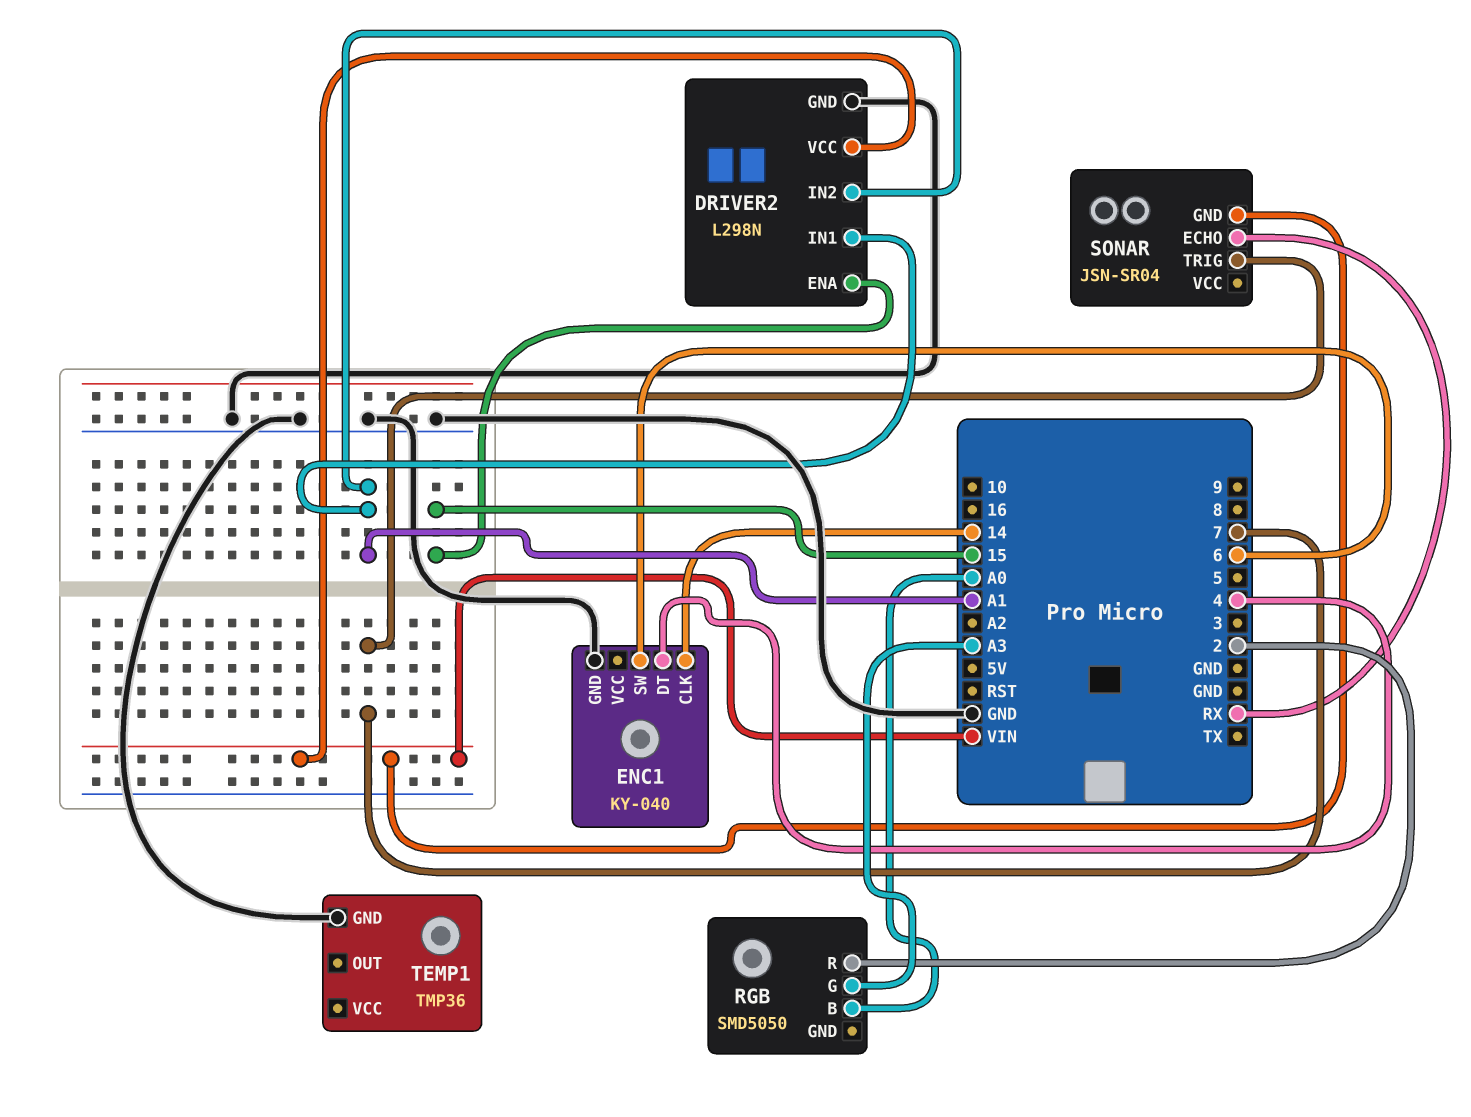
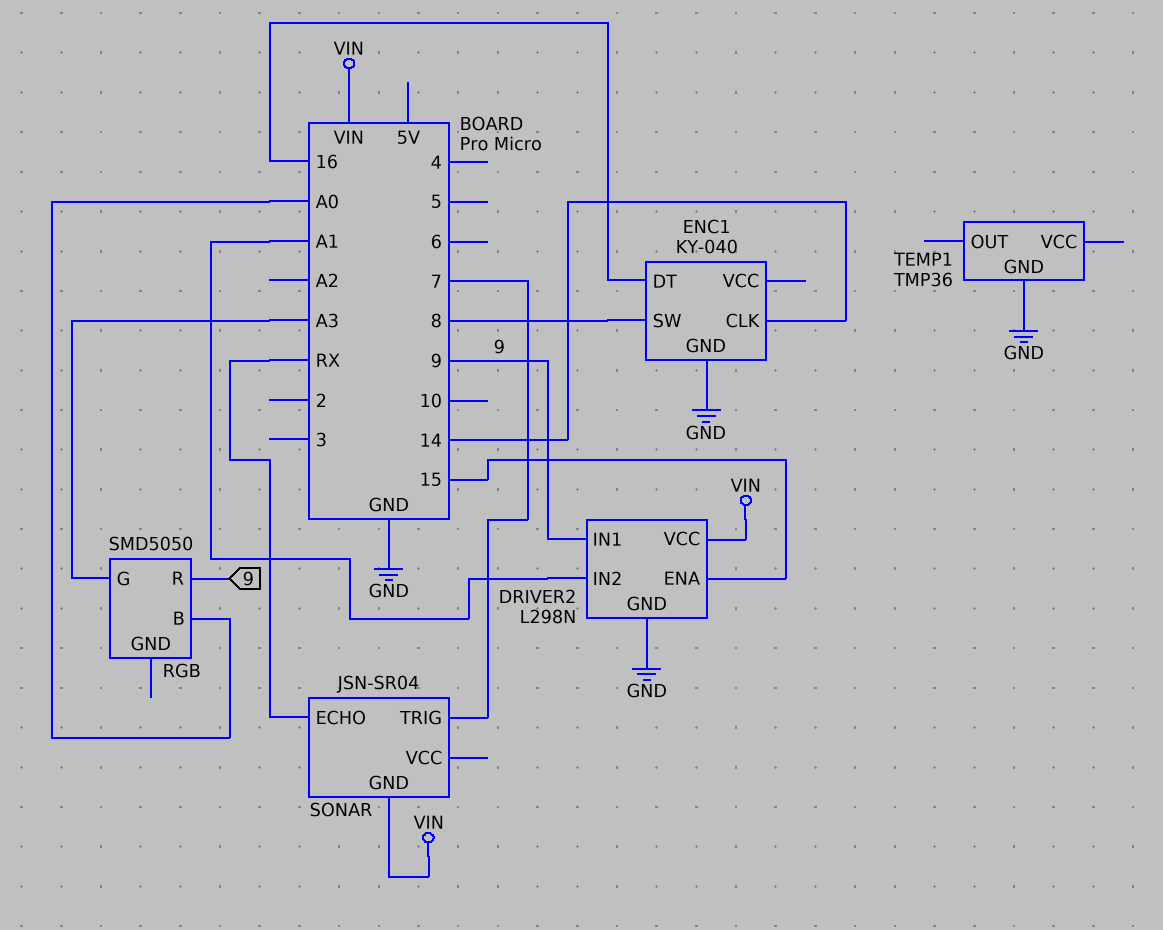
DRIVER2 pin IN1: A1 -> 9
ENC1 pin DT: 4 -> 16
ENC1 pin SW: 6 -> 8
RGB pin R: 2 -> 9

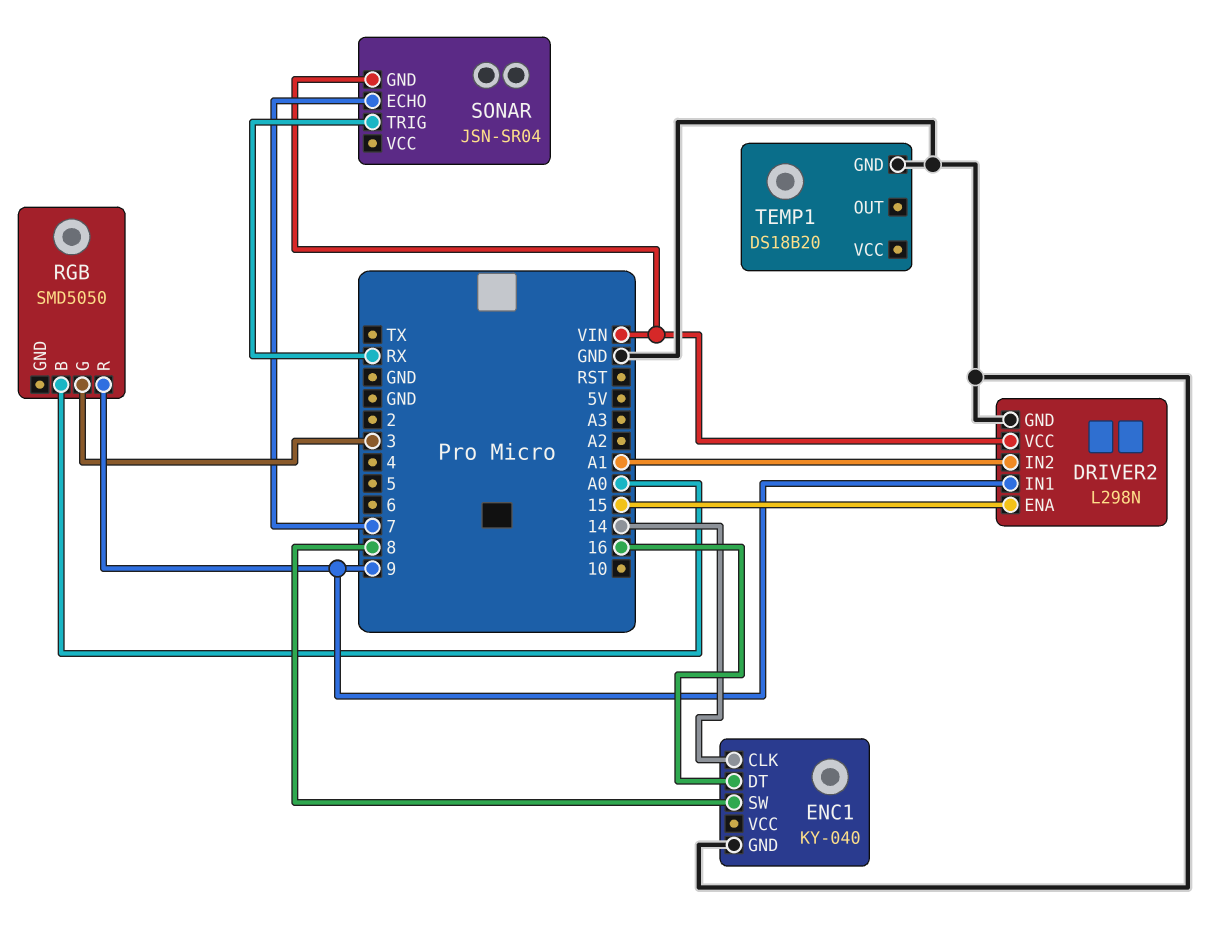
RGB pin G: A3 -> 3
SONAR pin ECHO: RX -> 7
SONAR pin TRIG: 7 -> RX
TEMP1: TMP36 -> DS18B20

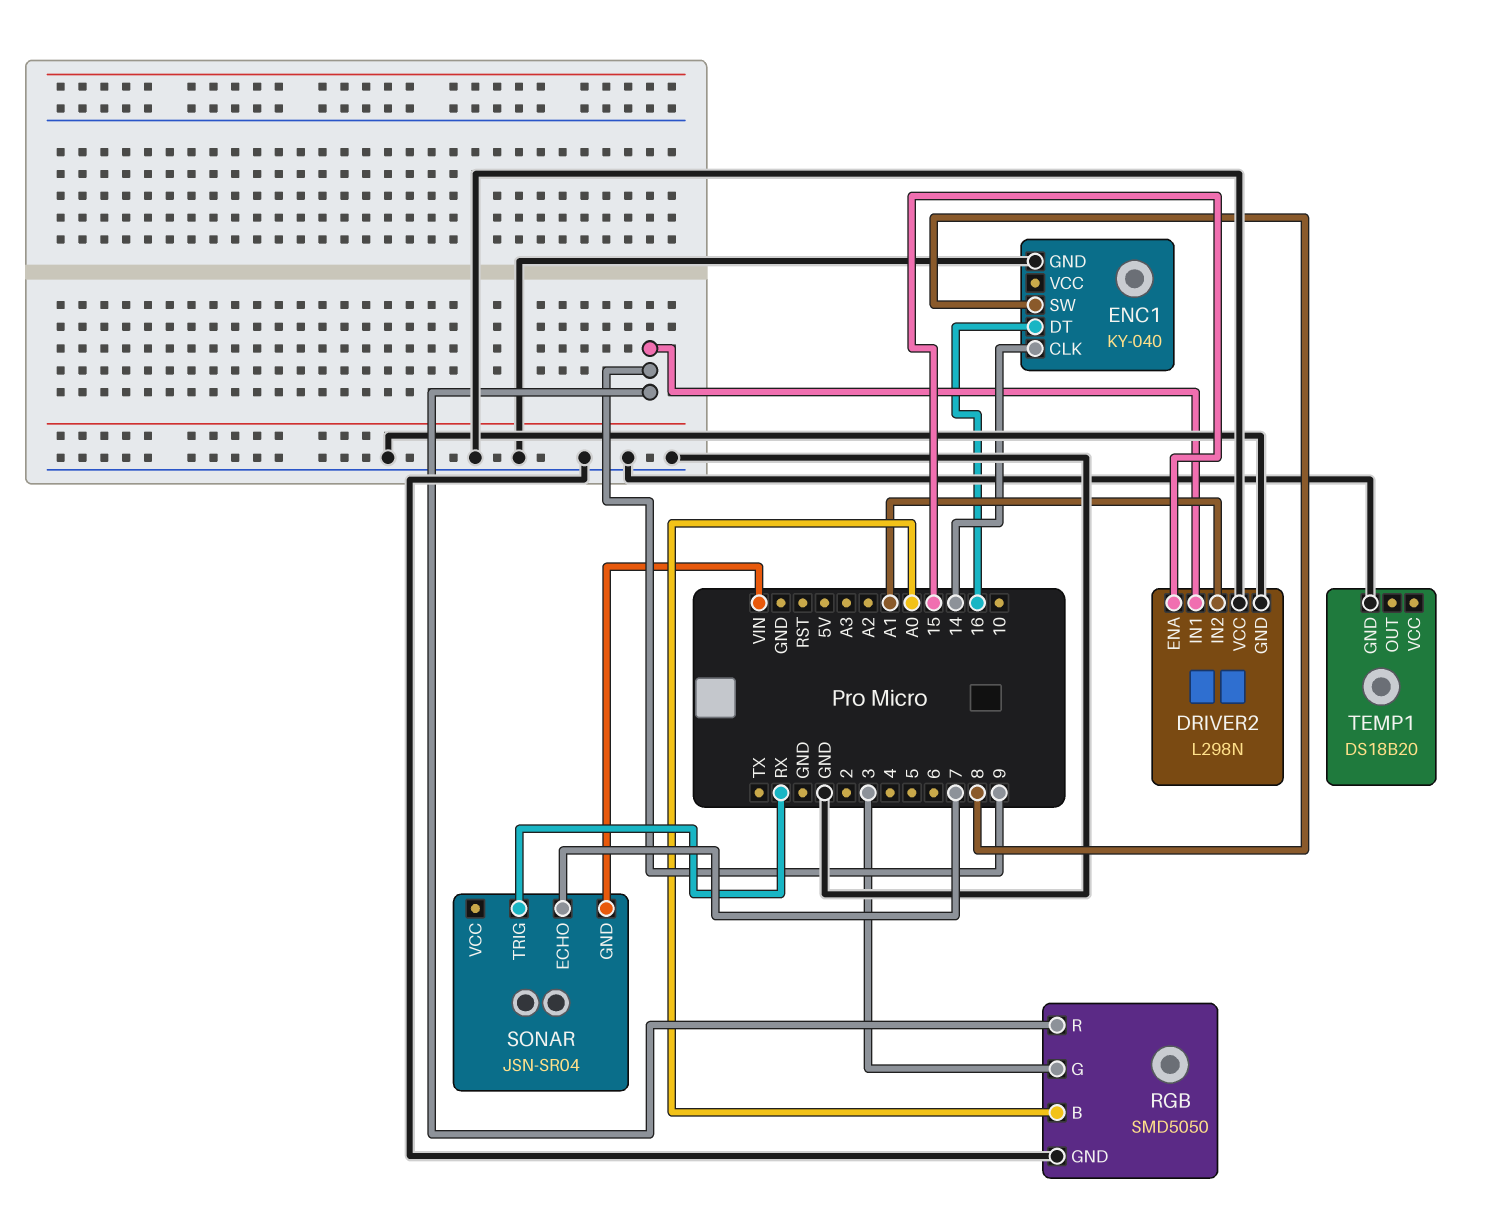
DRIVER2 pin VCC: VIN -> GND
RGB pin GND: none -> GND

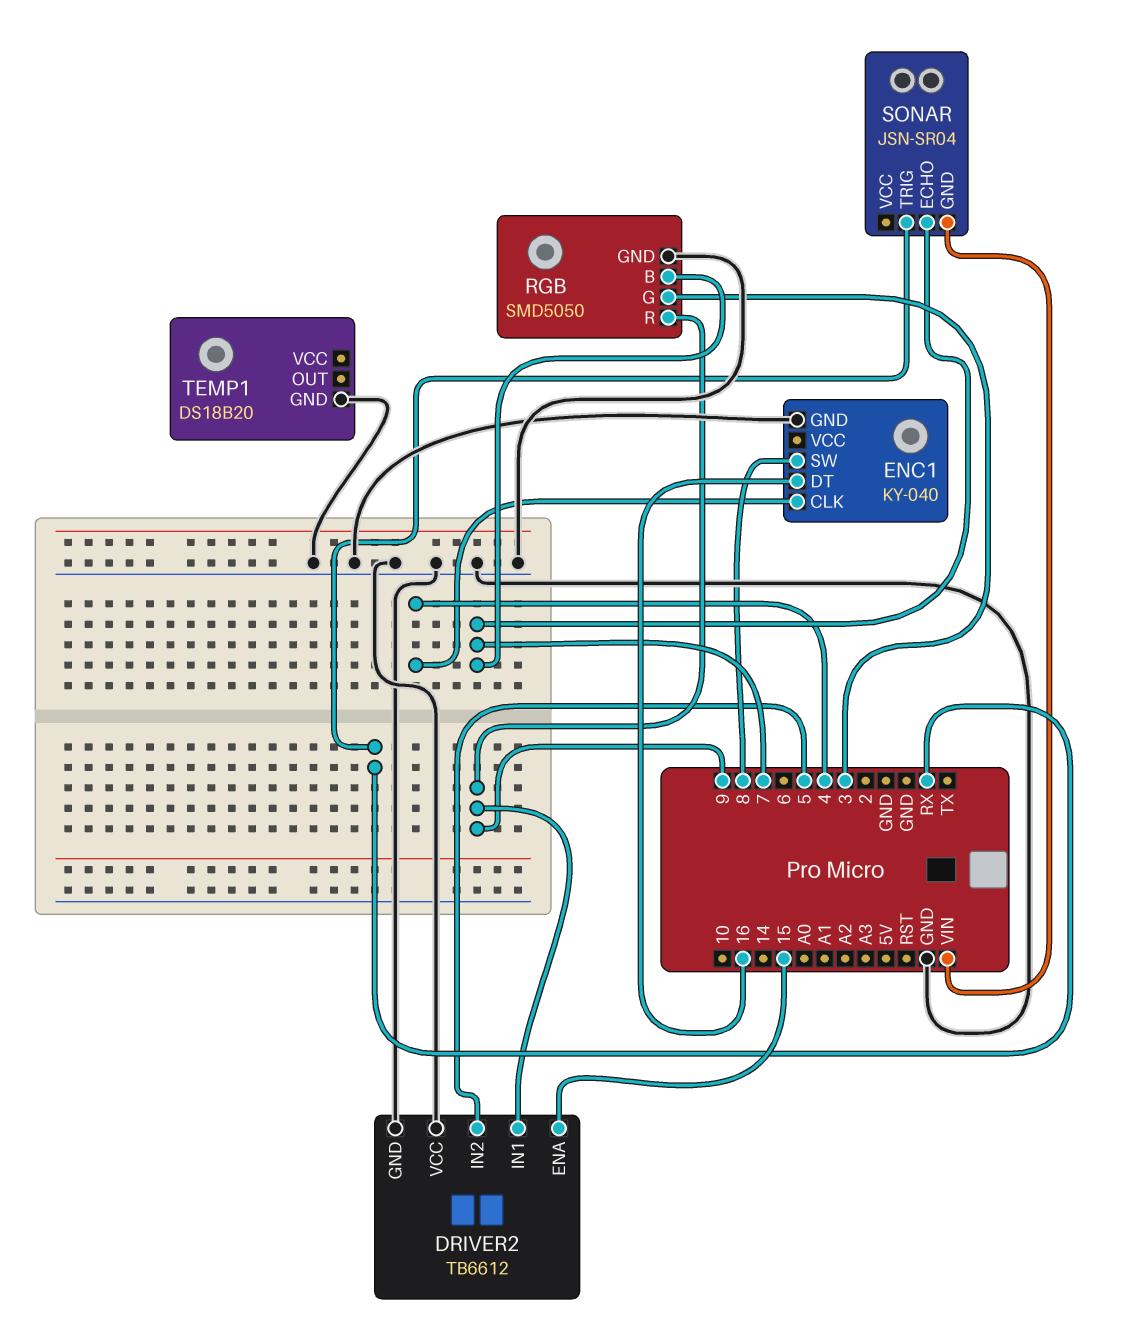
DRIVER2: L298N -> TB6612
DRIVER2 pin IN2: A1 -> 5
ENC1 pin CLK: 14 -> 4
RGB pin B: A0 -> 7

